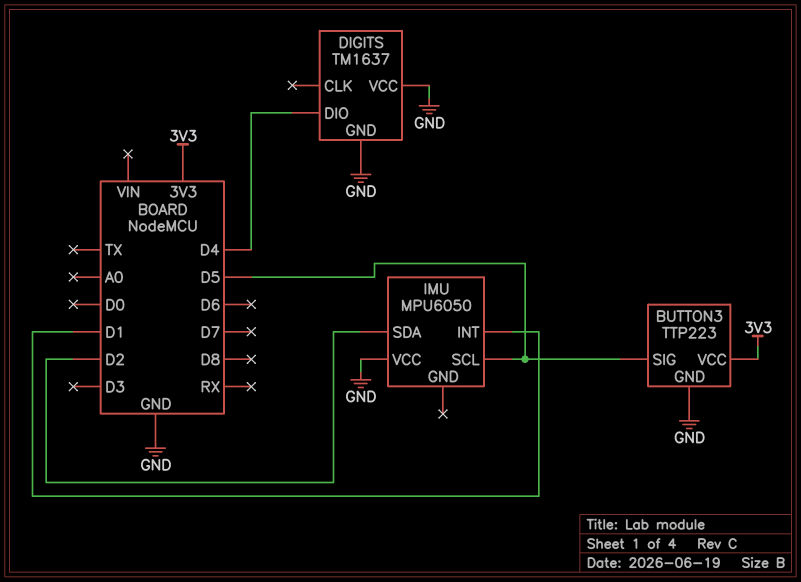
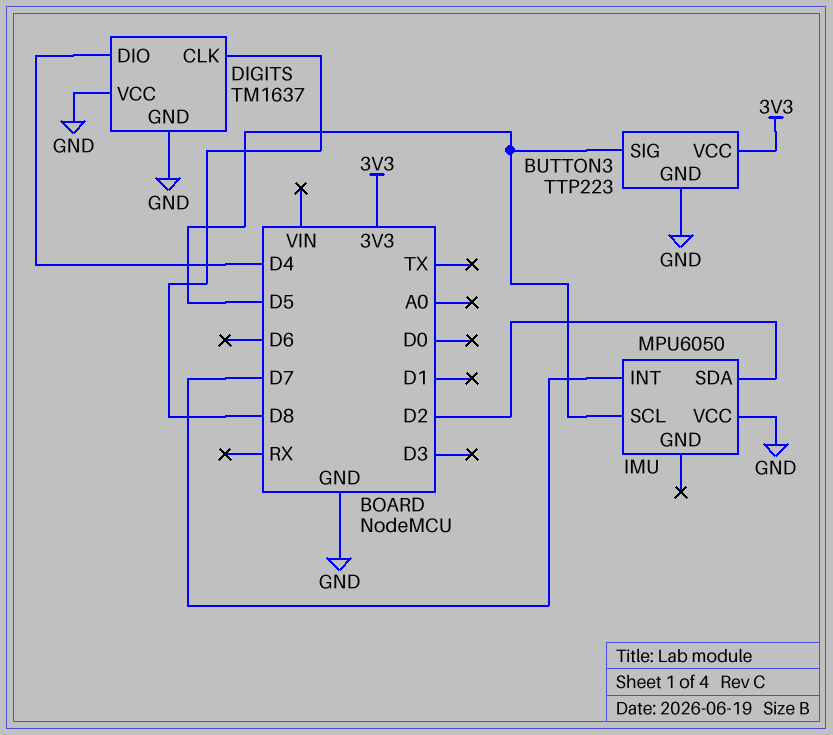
DIGITS pin CLK: none -> D8
IMU pin INT: D1 -> D7

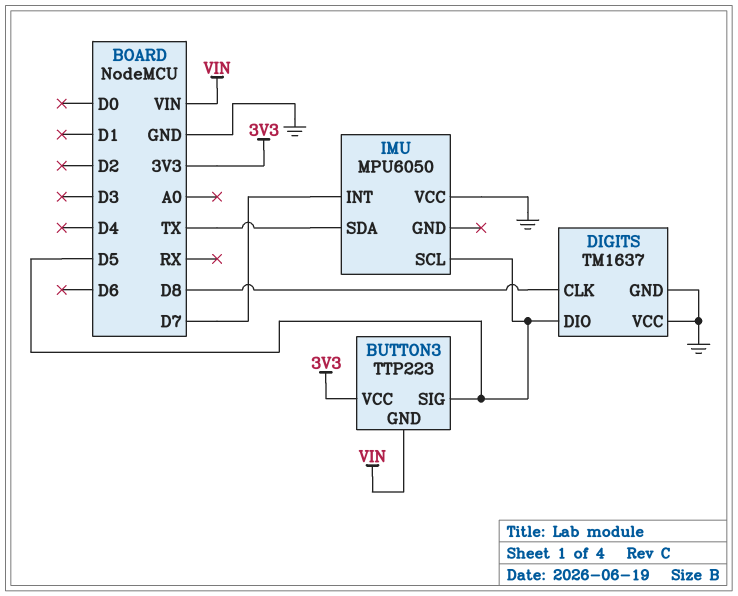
BUTTON3 pin GND: GND -> VIN
DIGITS pin DIO: D4 -> D5
IMU pin SDA: D2 -> TX

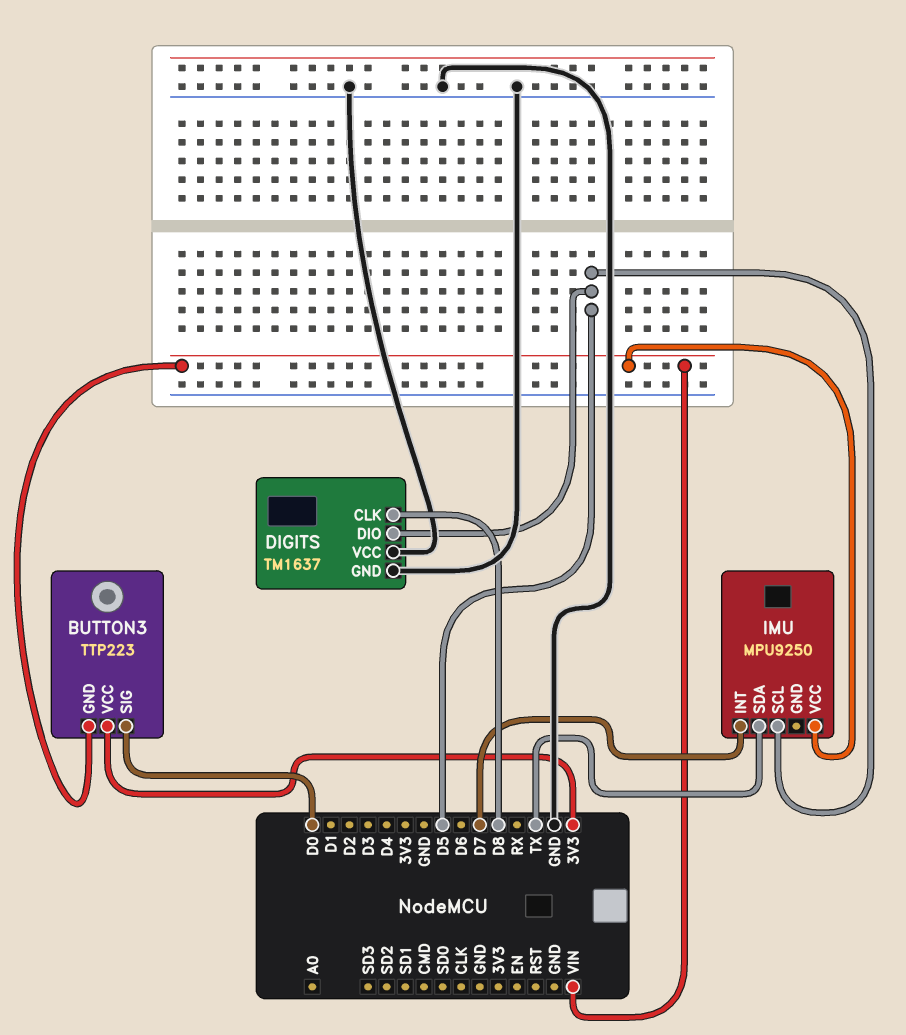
BUTTON3 pin SIG: D5 -> D0
IMU: MPU6050 -> MPU9250
IMU pin VCC: GND -> VIN

